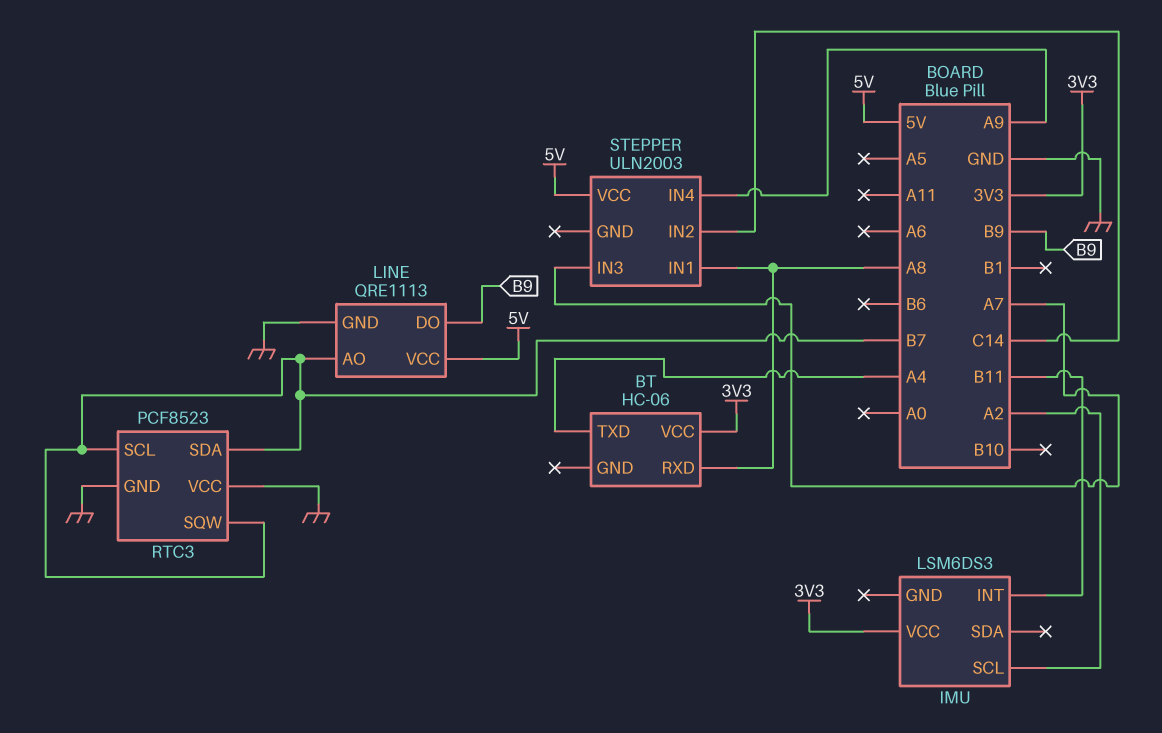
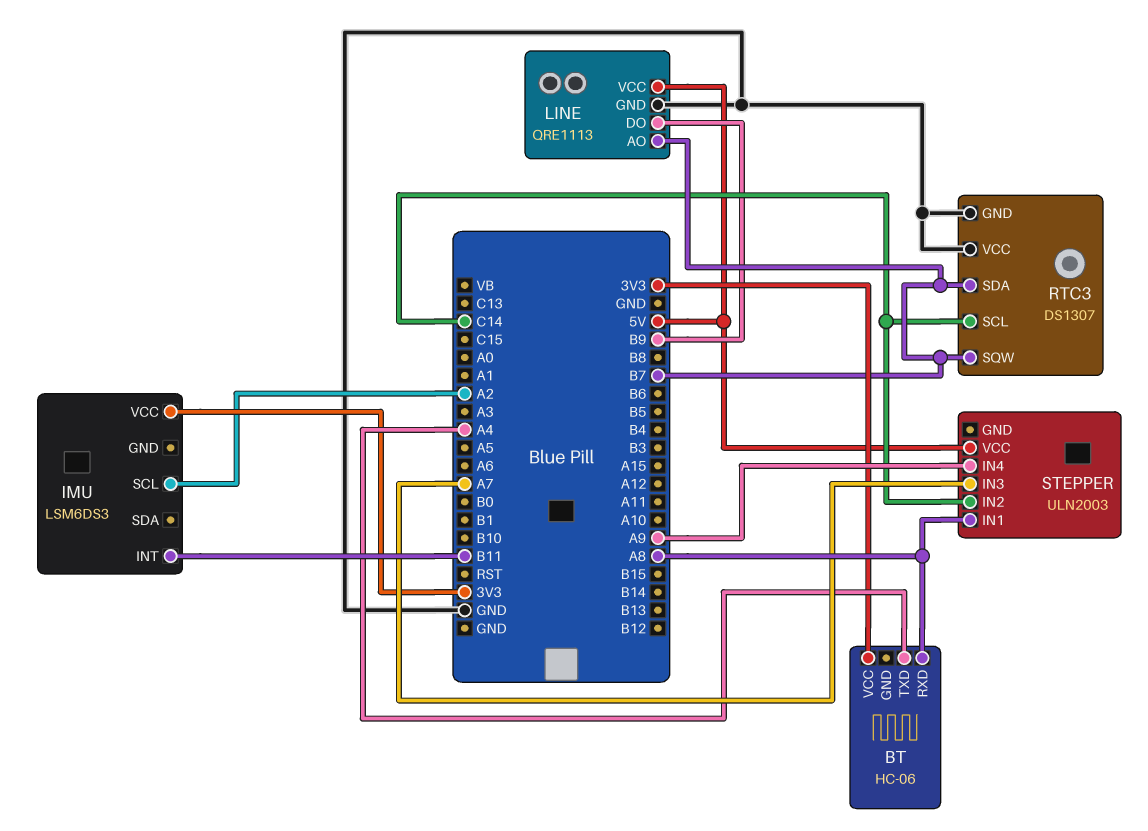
RTC3: PCF8523 -> DS1307
RTC3 pin SCL: B7 -> C14

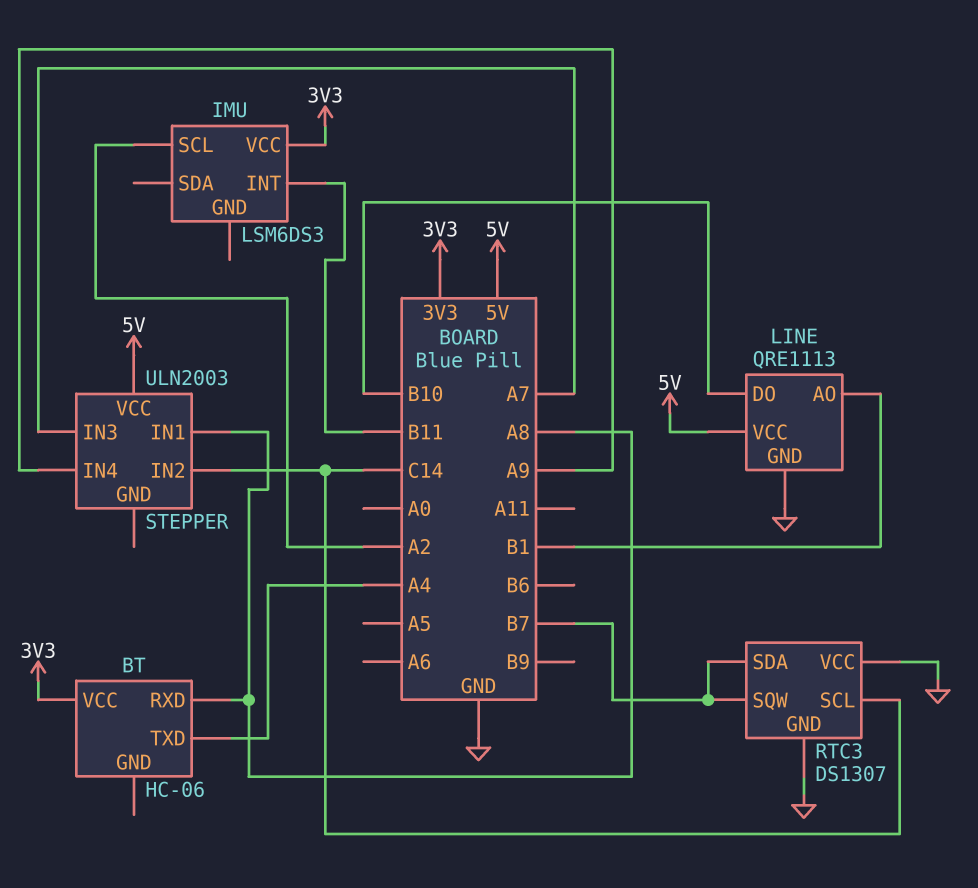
LINE pin AO: B7 -> B1
LINE pin DO: B9 -> B10

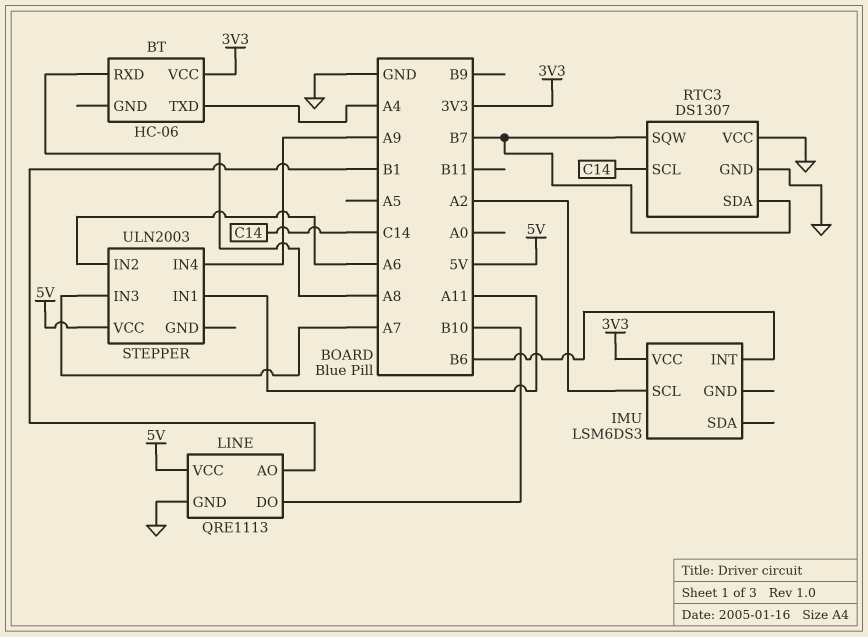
IMU pin INT: B11 -> B6
STEPPER pin IN1: A8 -> A11
STEPPER pin IN2: C14 -> A6

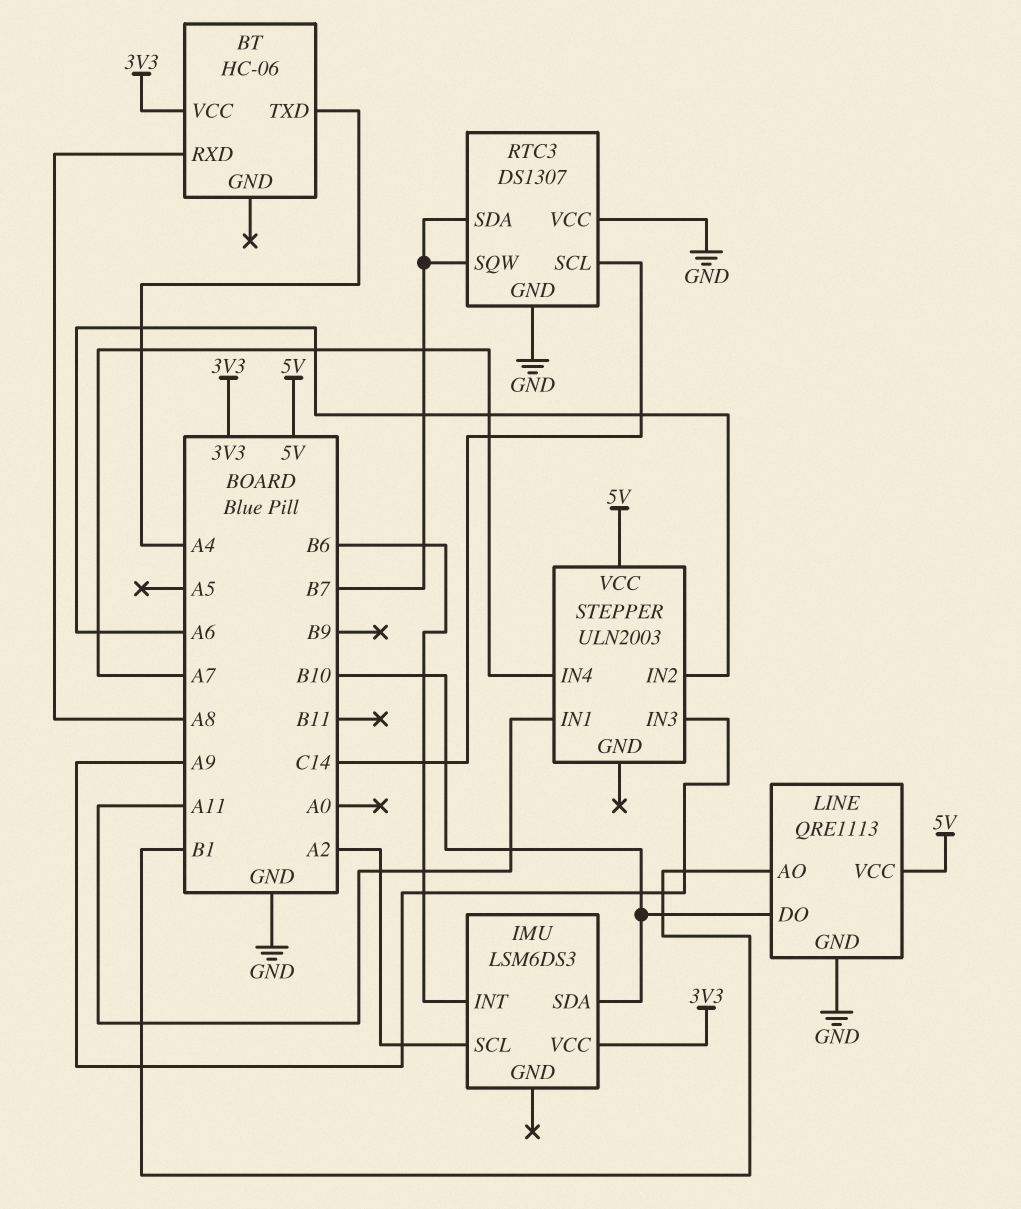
IMU pin SDA: none -> B10
STEPPER pin IN3: A7 -> A9
STEPPER pin IN4: A9 -> A7

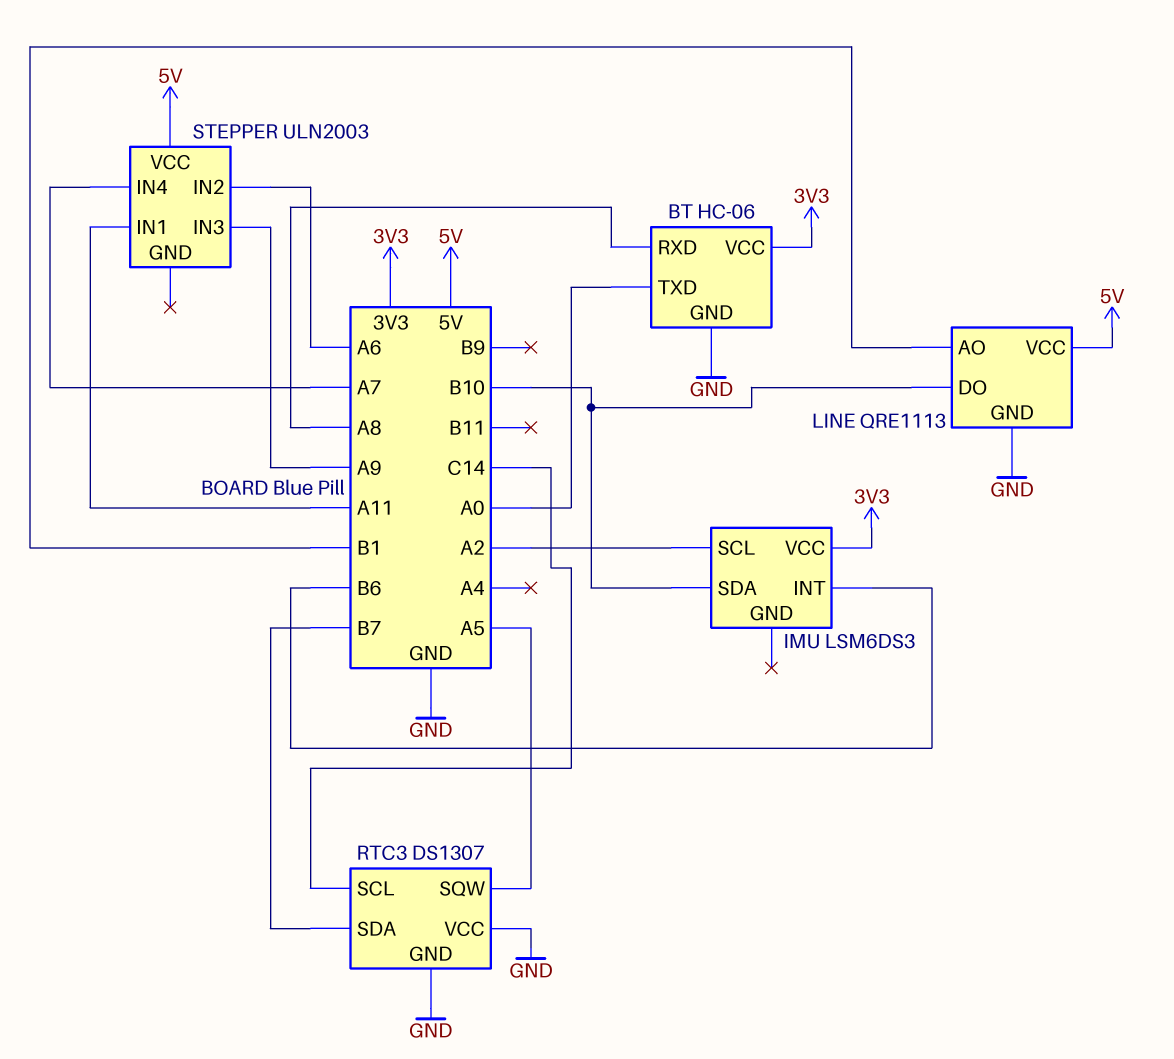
BT pin GND: none -> GND
BT pin TXD: A4 -> A0
RTC3 pin SQW: B7 -> A5

